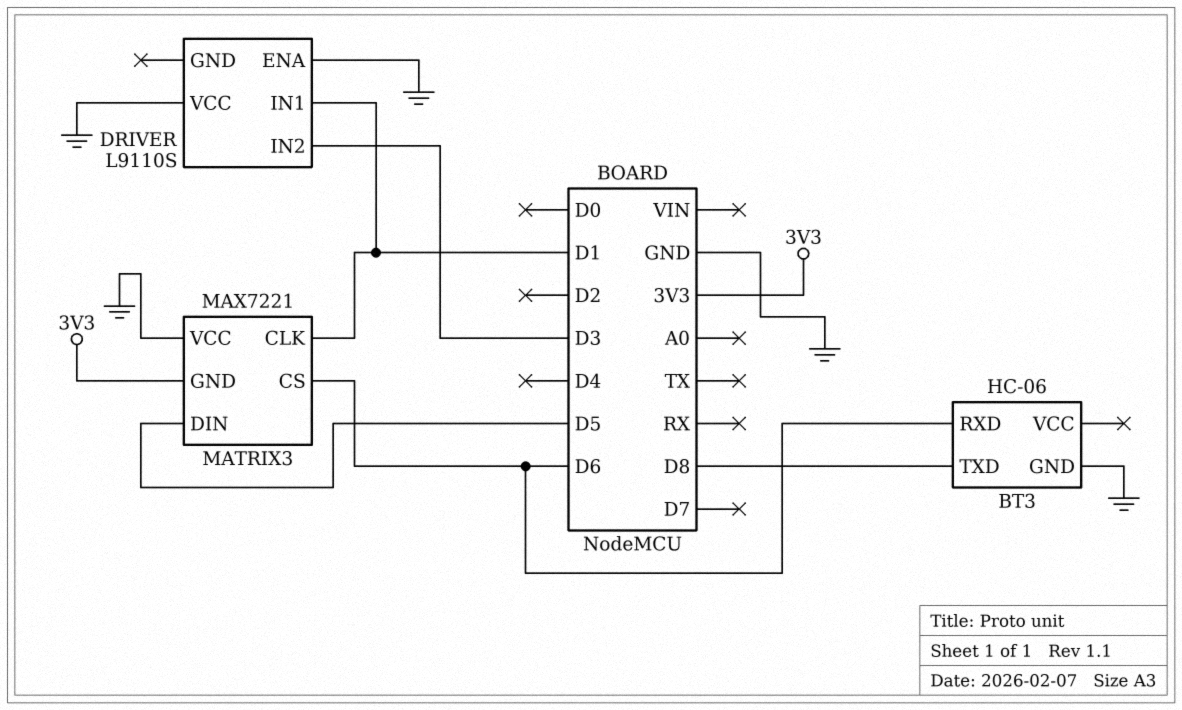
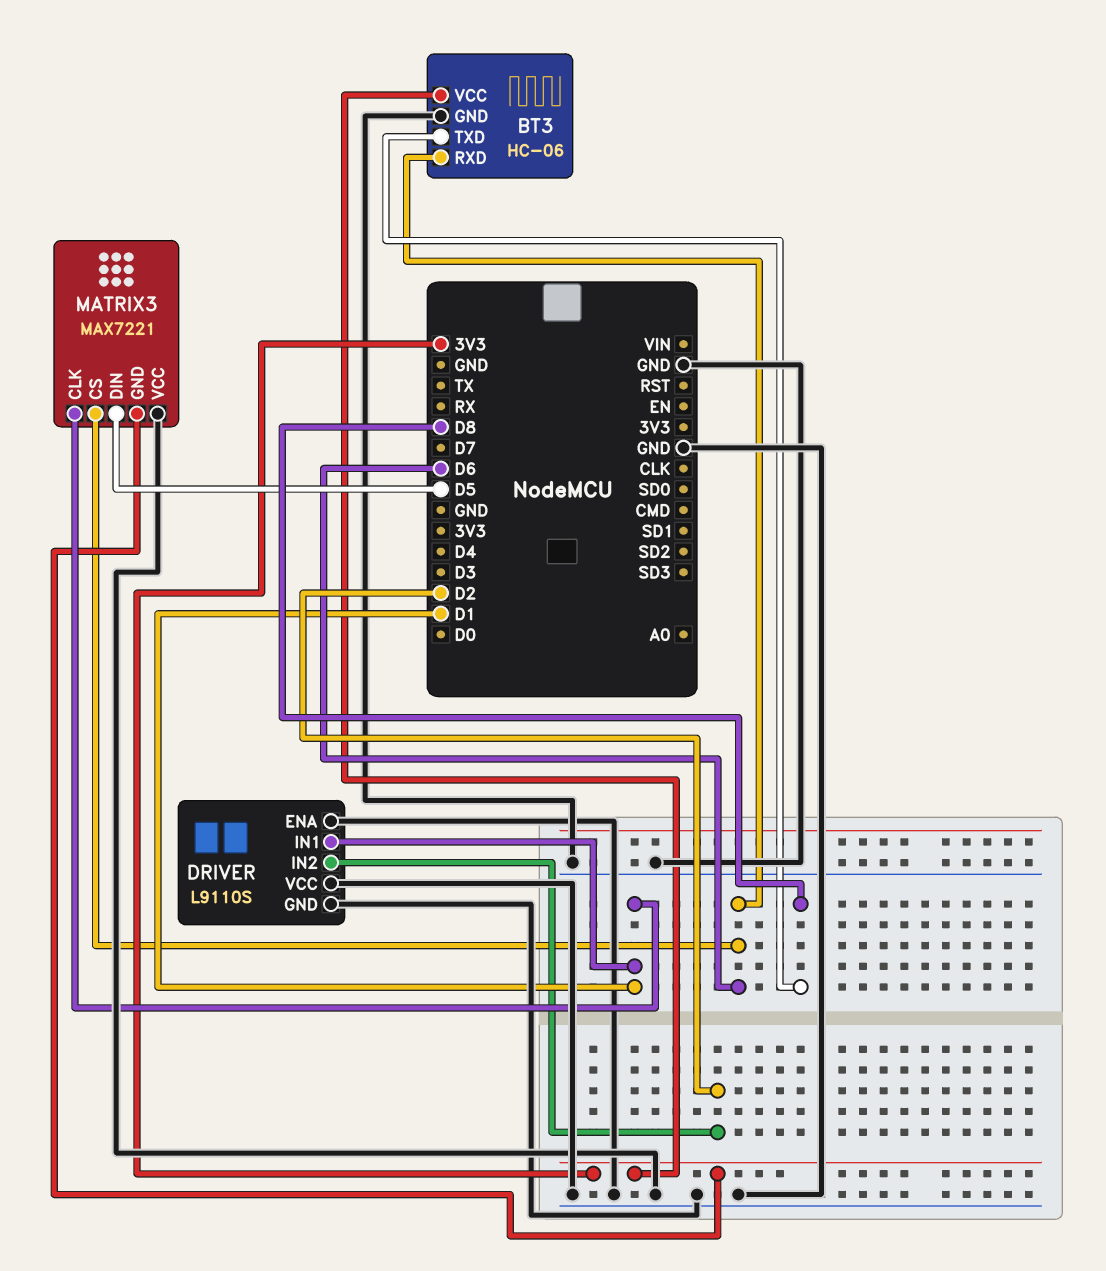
BT3 pin VCC: none -> 3V3
DRIVER pin GND: none -> GND
DRIVER pin IN2: D3 -> D2

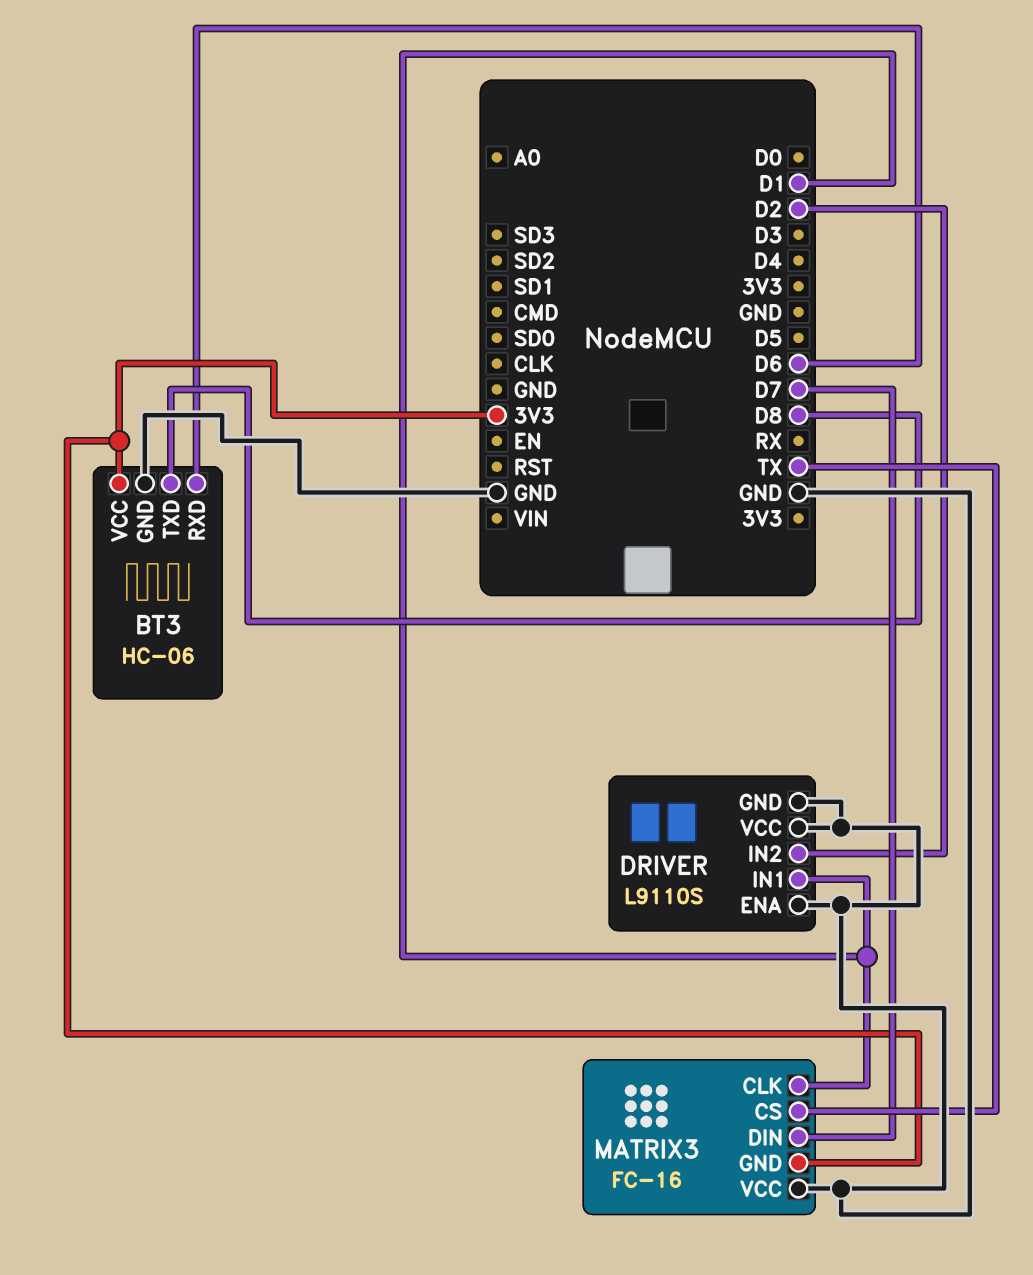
MATRIX3: MAX7221 -> FC-16
MATRIX3 pin CS: D6 -> TX
MATRIX3 pin DIN: D5 -> D7

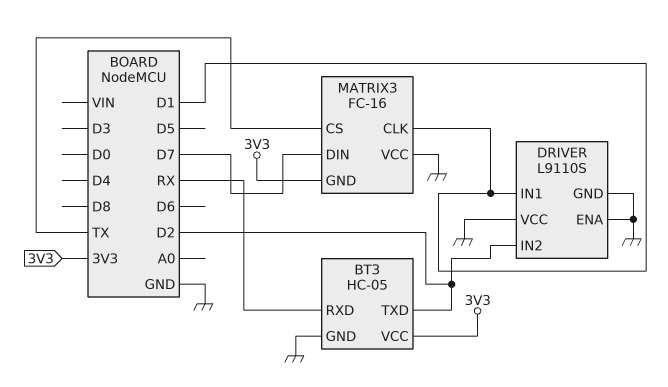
BT3: HC-06 -> HC-05
BT3 pin RXD: D6 -> RX
BT3 pin TXD: D8 -> D2

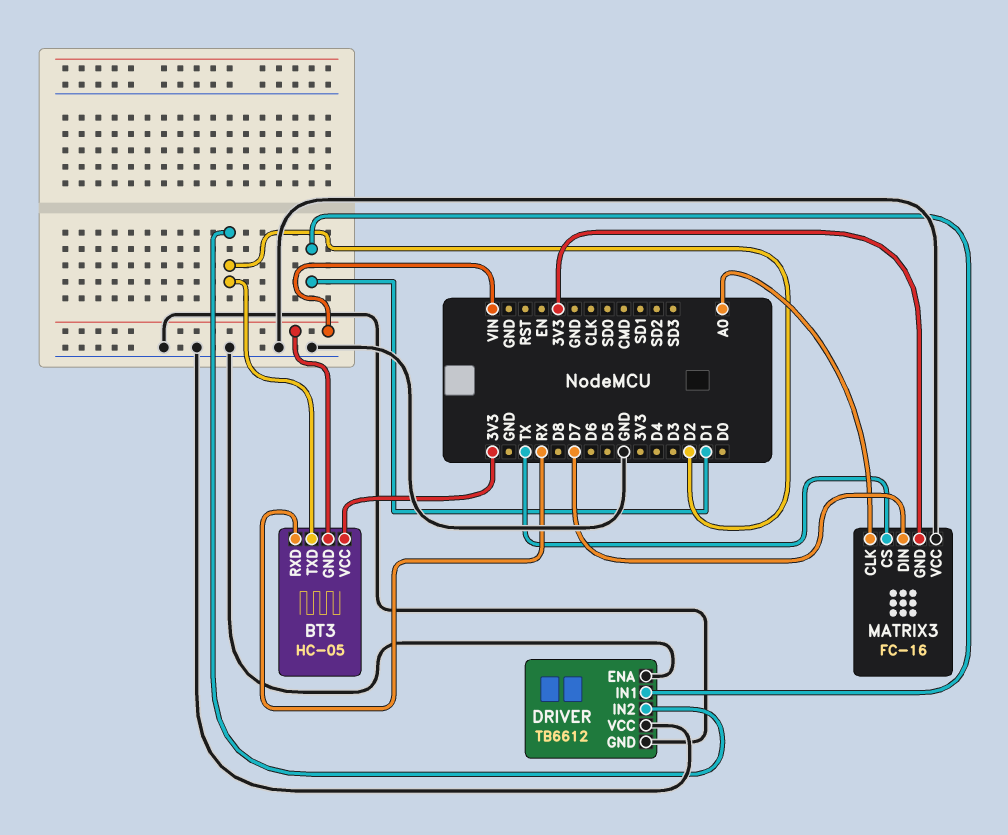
BT3 pin GND: GND -> VIN
DRIVER: L9110S -> TB6612
MATRIX3 pin CLK: D1 -> A0

